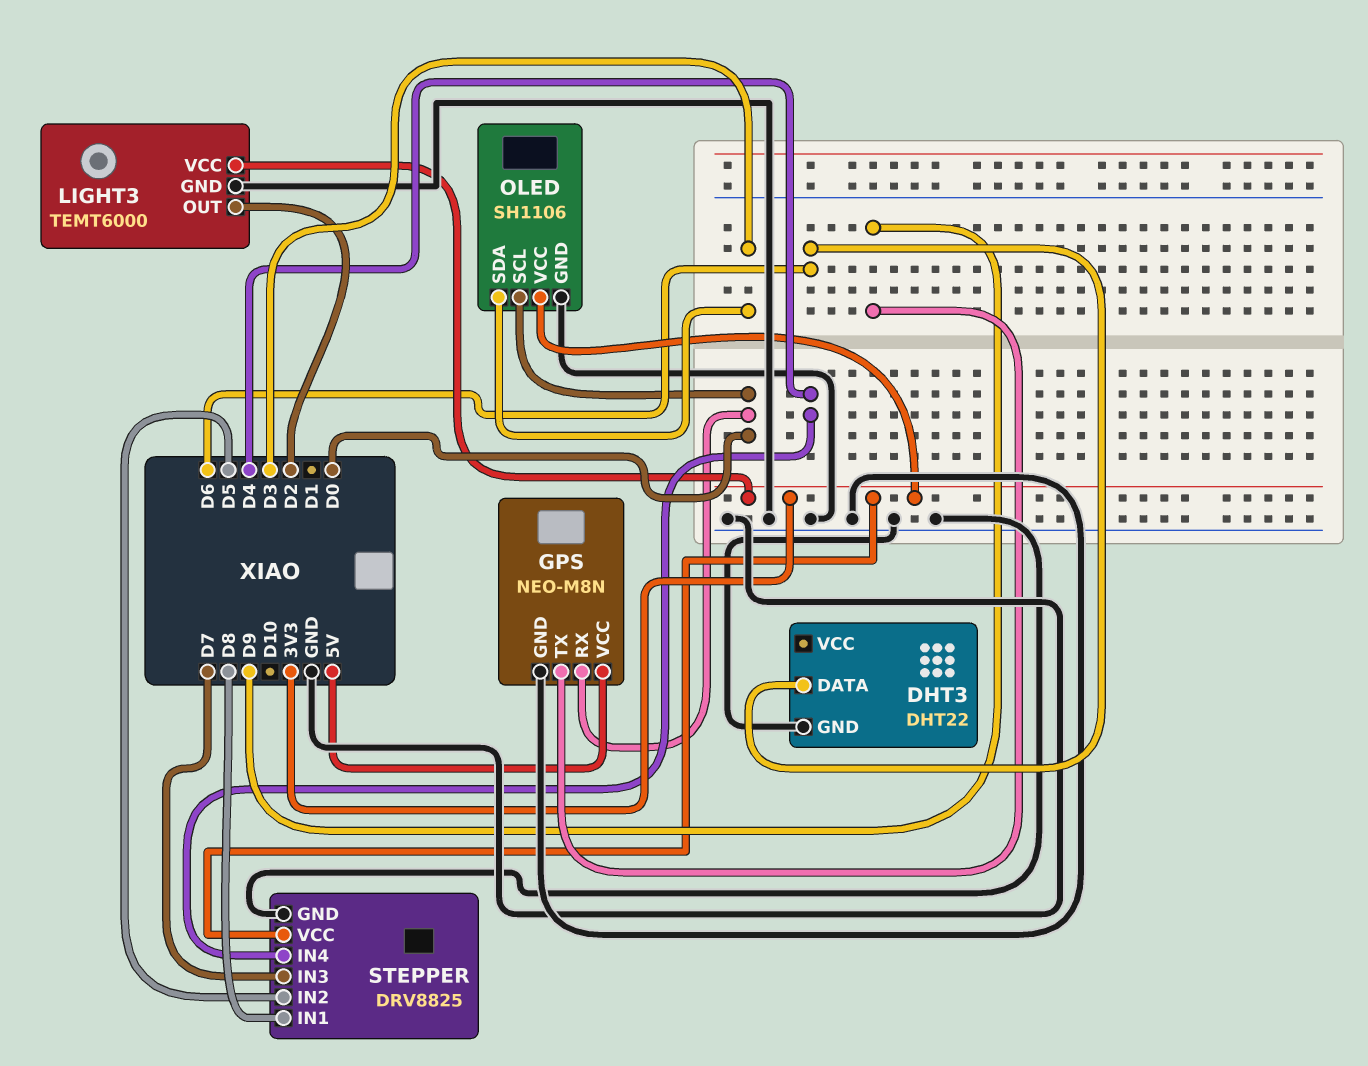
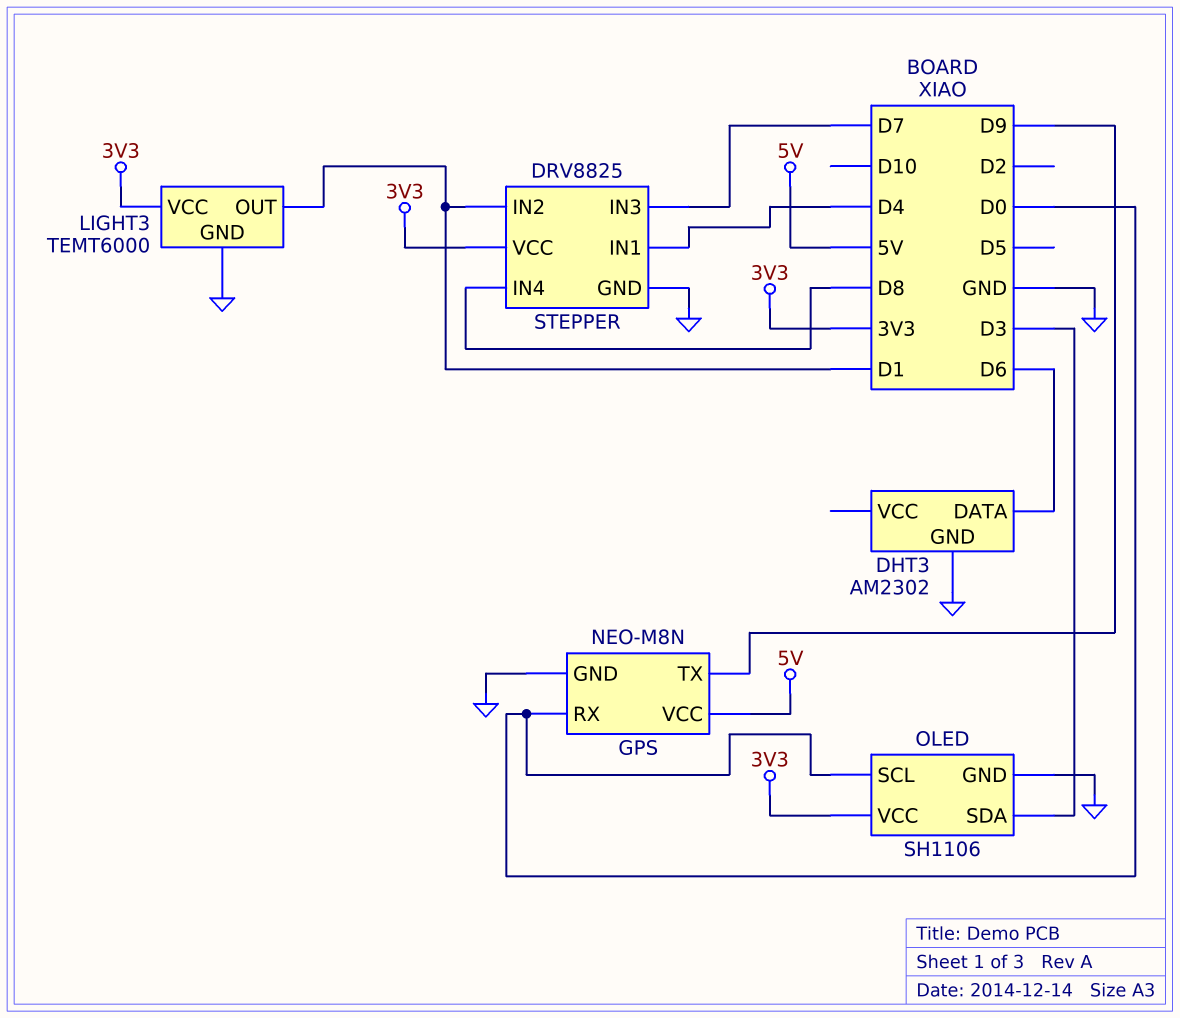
DHT3: DHT22 -> AM2302
LIGHT3 pin OUT: D2 -> D1
STEPPER pin IN1: D8 -> D4
STEPPER pin IN2: D5 -> D1
STEPPER pin IN4: D4 -> D8

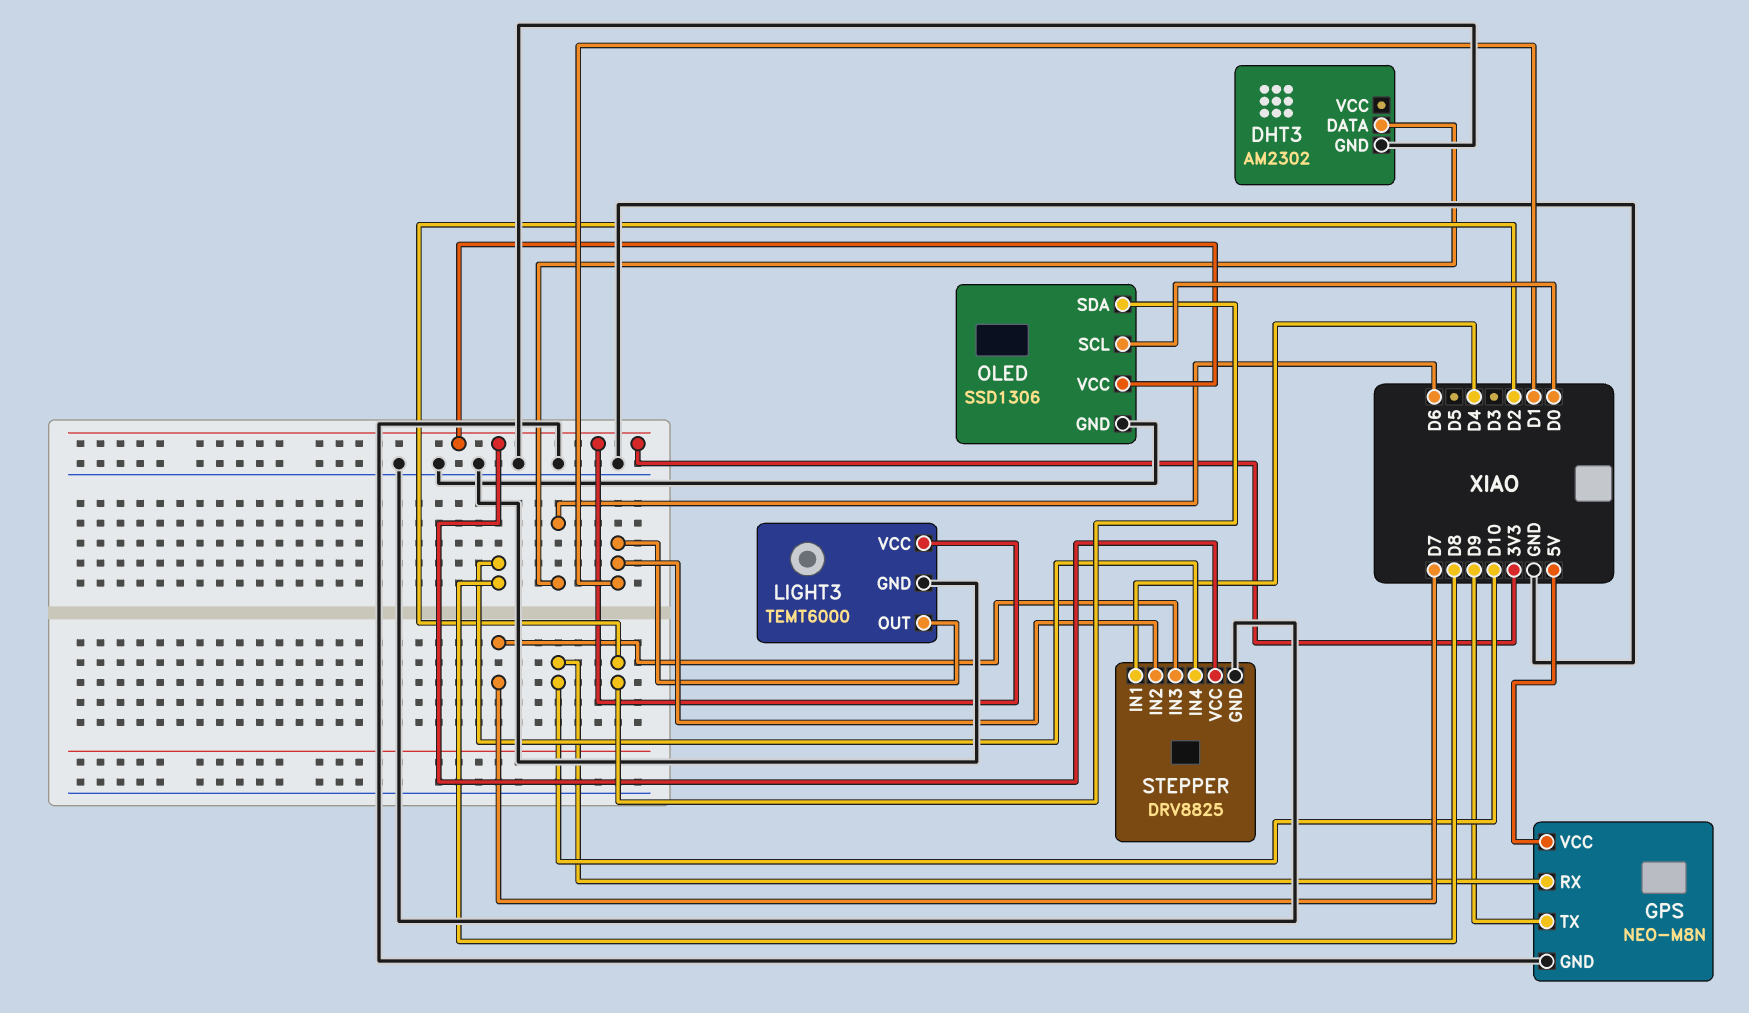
GPS pin RX: D0 -> D10
OLED: SH1106 -> SSD1306
OLED pin SDA: D3 -> D2

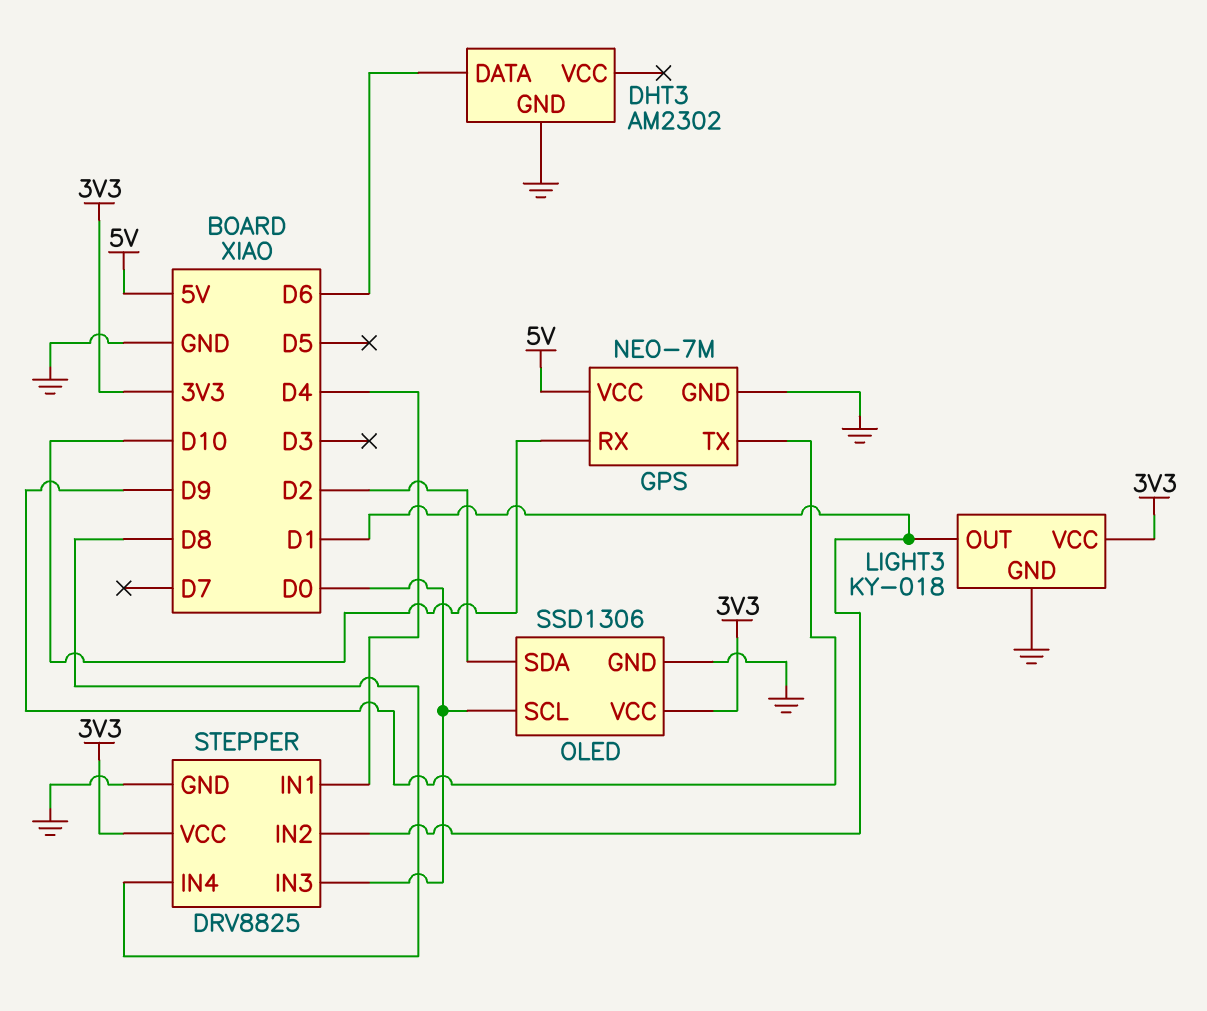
GPS: NEO-M8N -> NEO-7M
LIGHT3: TEMT6000 -> KY-018
STEPPER pin IN3: D7 -> D0

